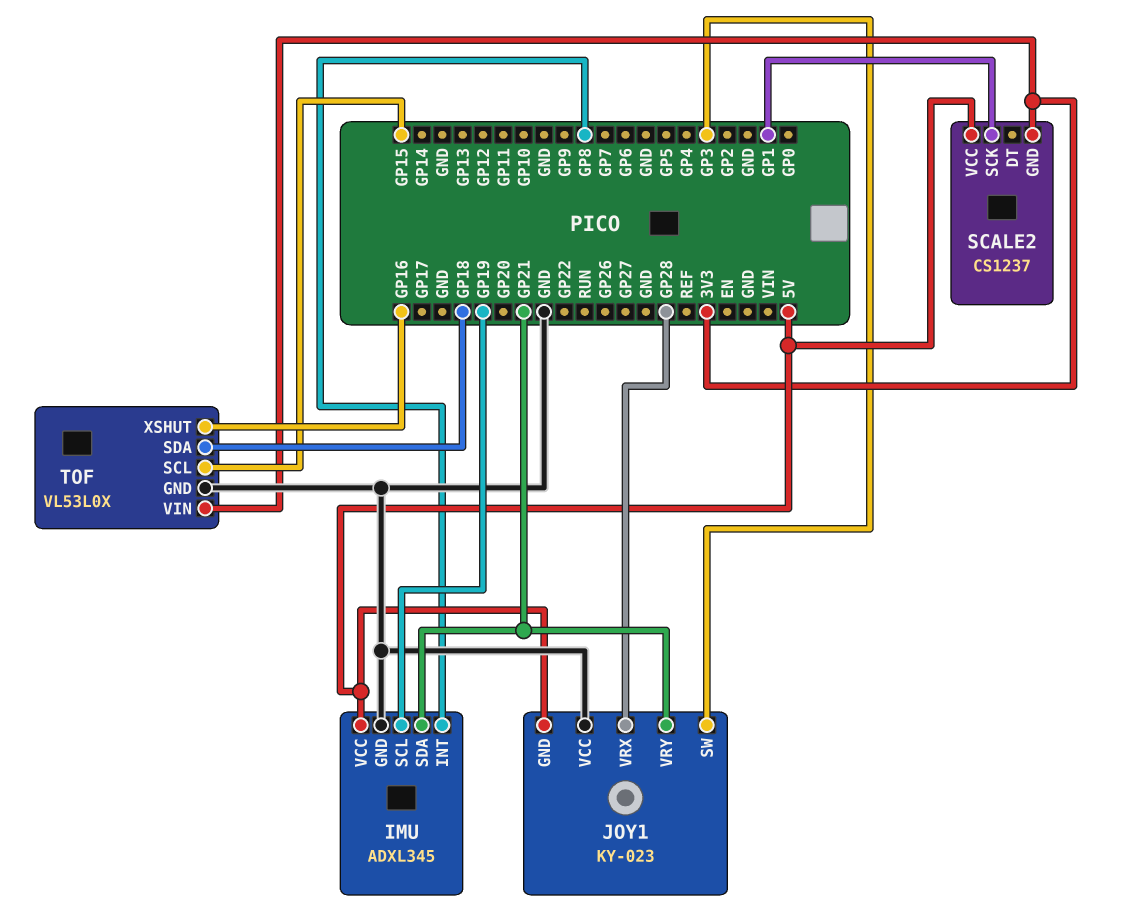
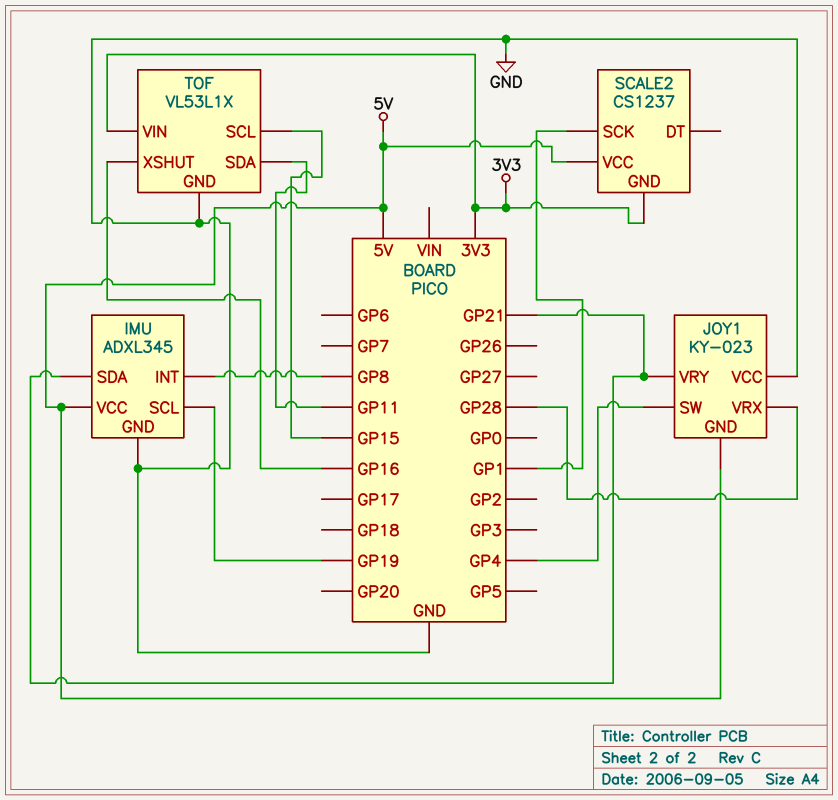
JOY1 pin SW: GP3 -> GP4
TOF: VL53L0X -> VL53L1X
TOF pin SDA: GP18 -> GP11

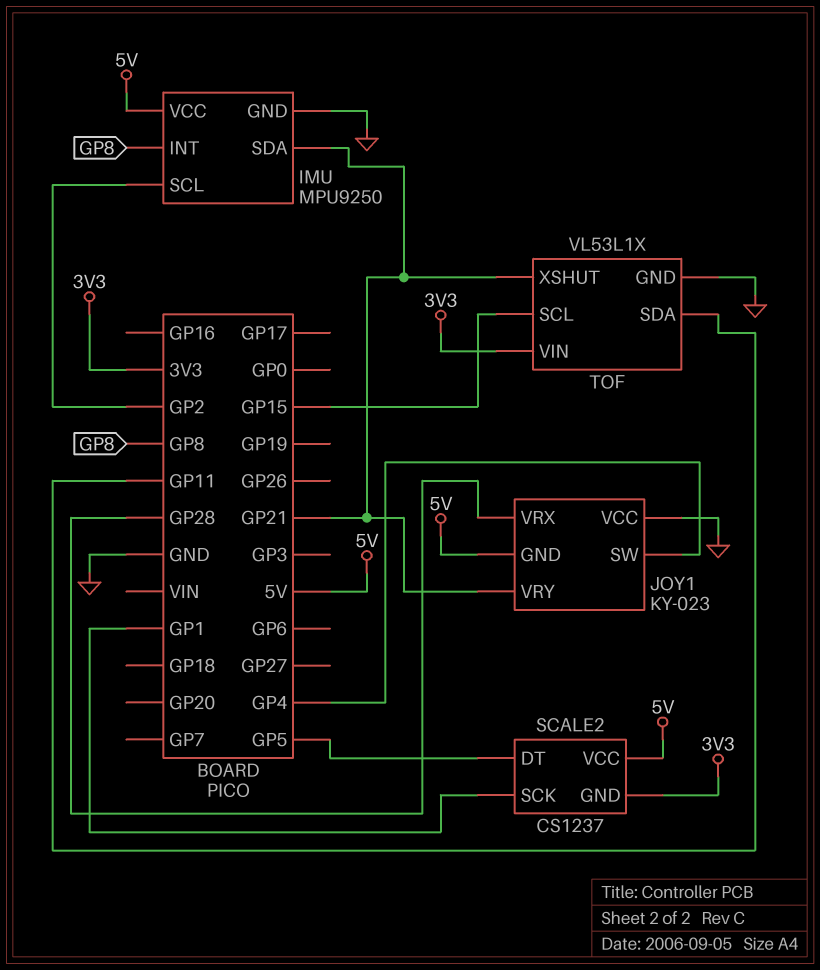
IMU: ADXL345 -> MPU9250
IMU pin SCL: GP19 -> GP2
SCALE2 pin DT: none -> GP5
TOF pin XSHUT: GP16 -> GP21

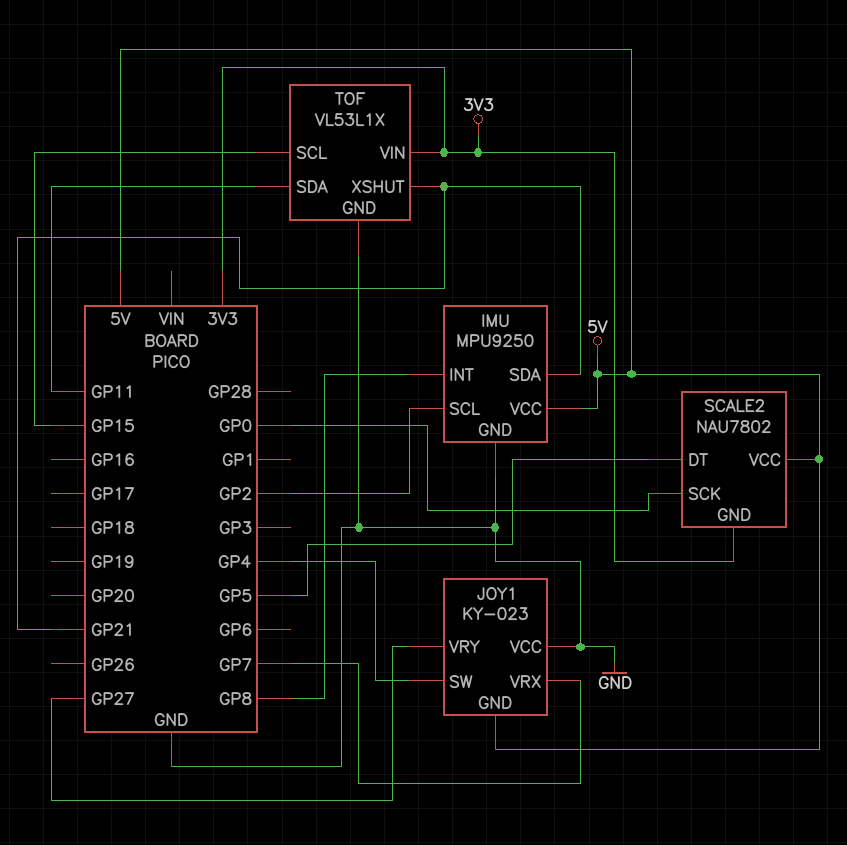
JOY1 pin VRX: GP28 -> GP7
JOY1 pin VRY: GP21 -> GP27
SCALE2: CS1237 -> NAU7802
SCALE2 pin SCK: GP1 -> GP0

